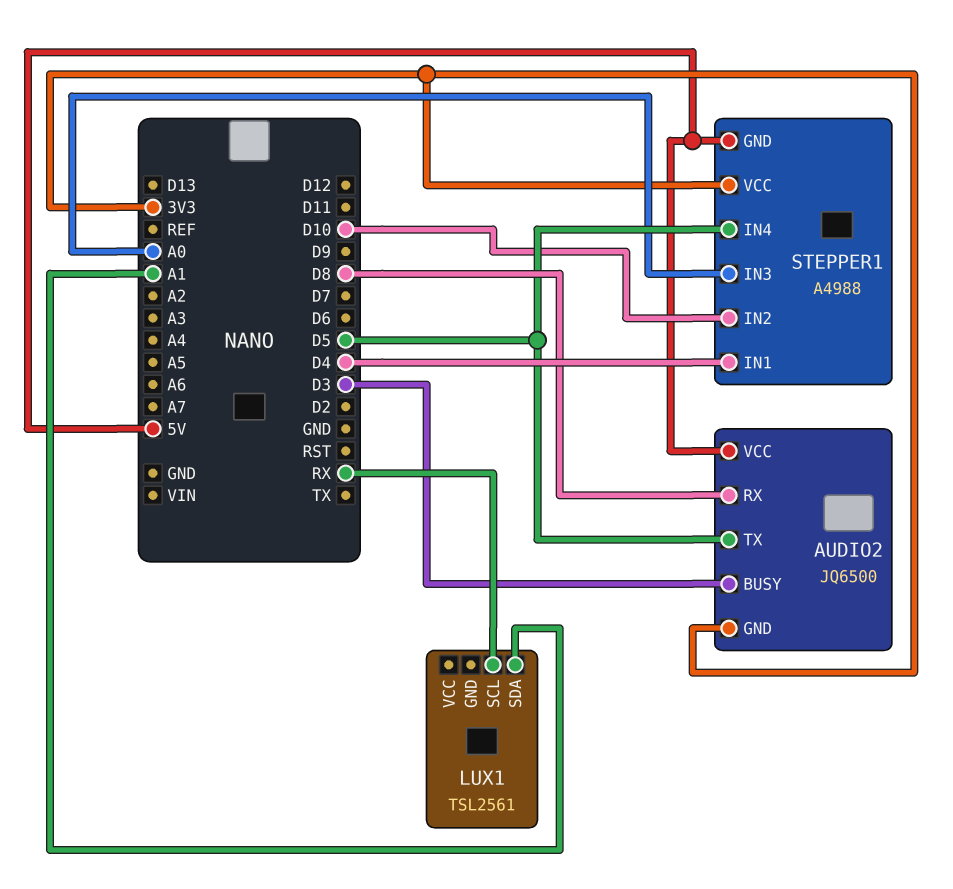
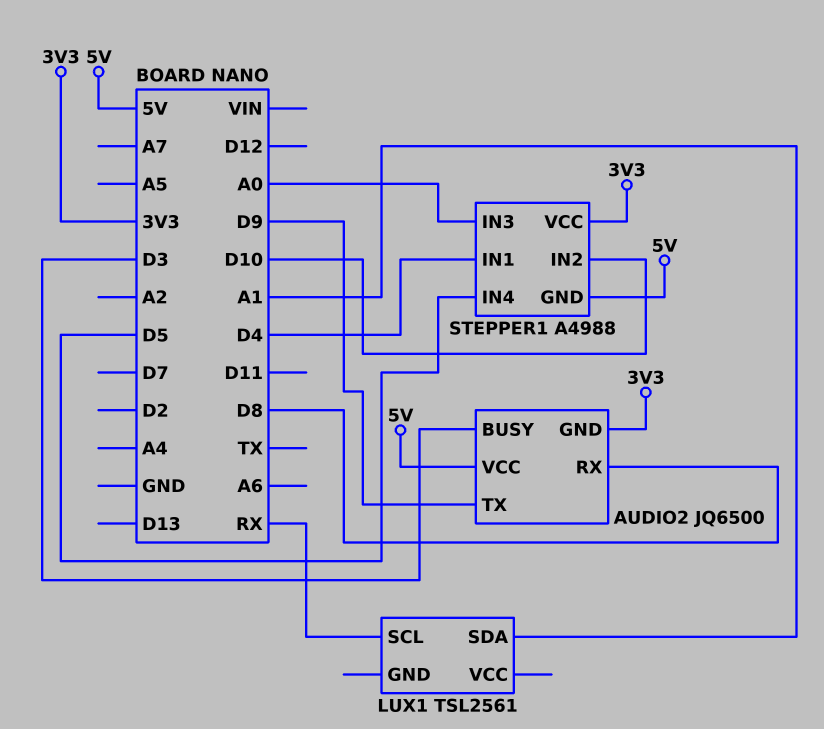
AUDIO2 pin TX: D5 -> D9

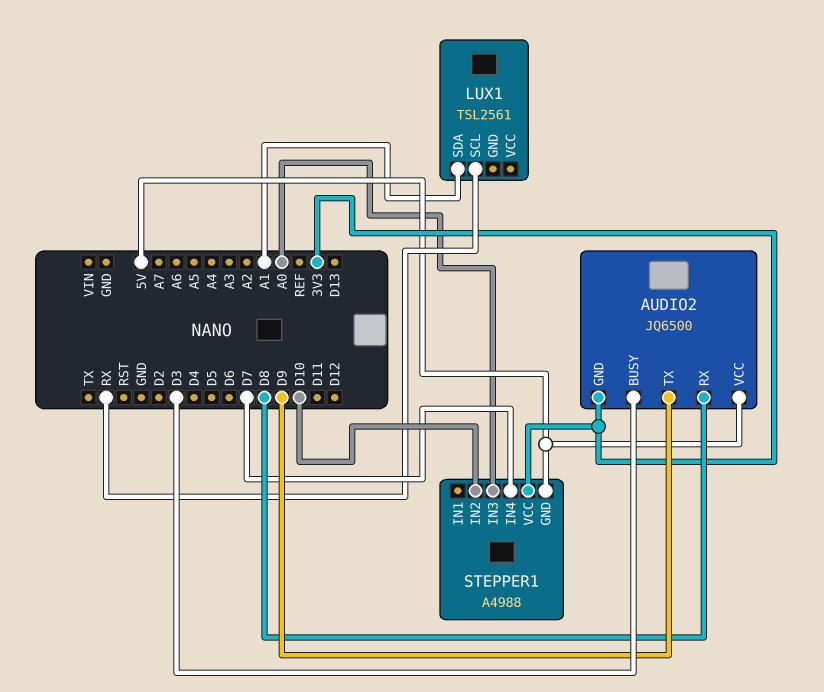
STEPPER1 pin IN1: D4 -> none
STEPPER1 pin IN4: D5 -> D7

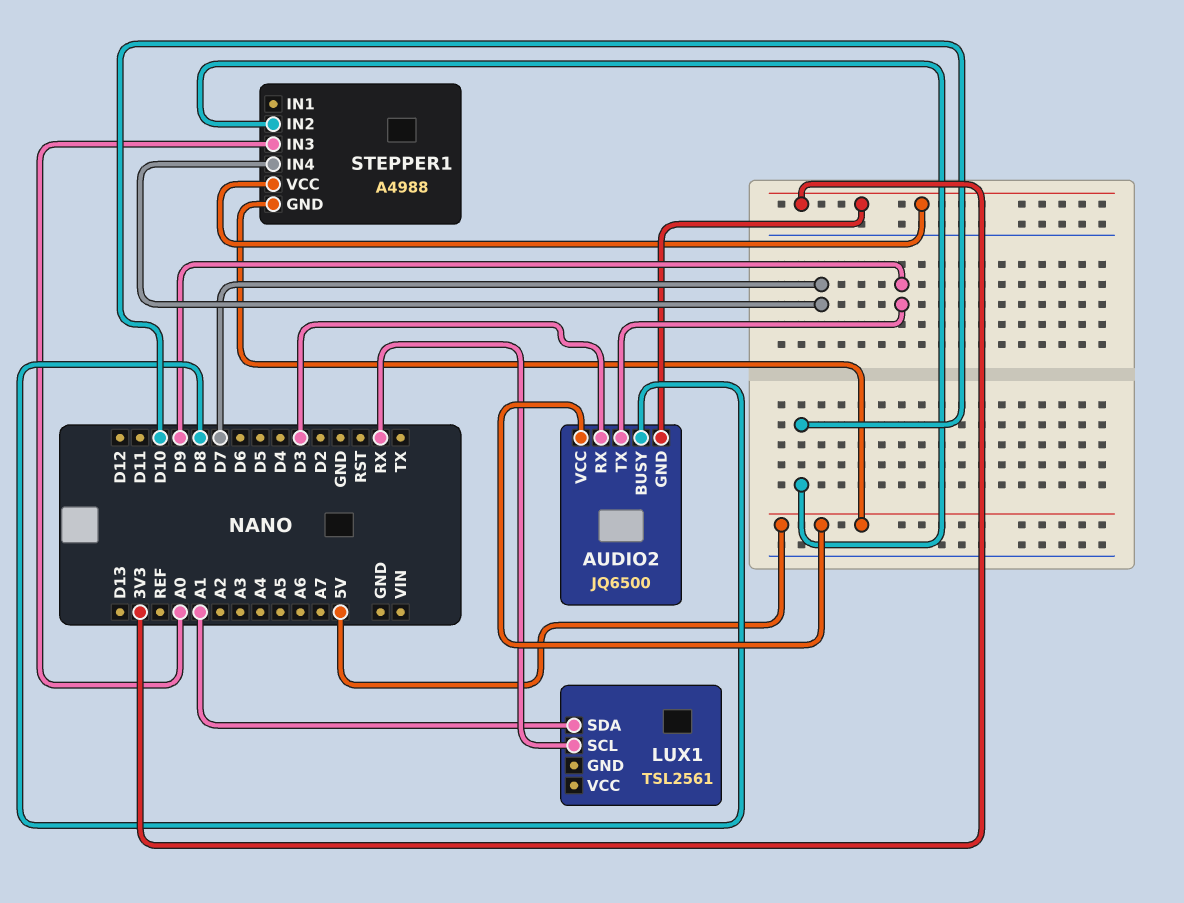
AUDIO2 pin BUSY: D3 -> D8
AUDIO2 pin RX: D8 -> D3

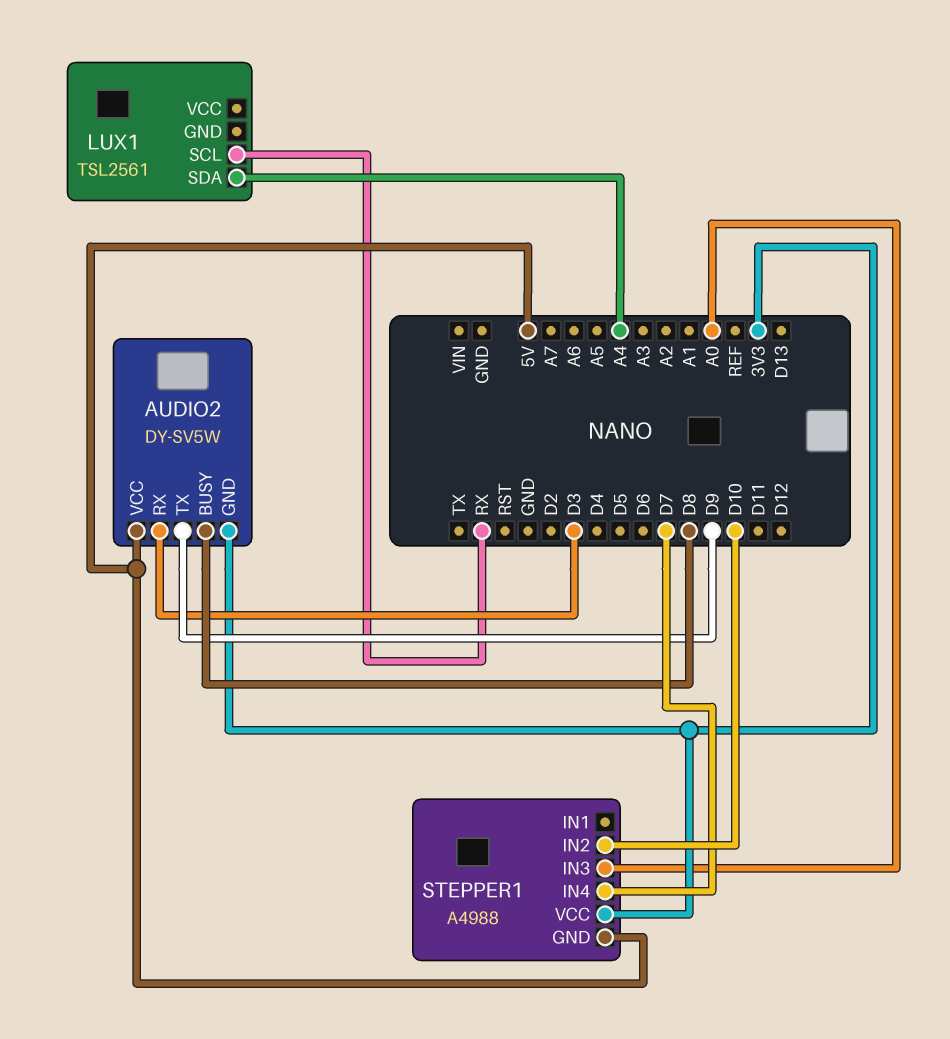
AUDIO2: JQ6500 -> DY-SV5W
LUX1 pin SDA: A1 -> A4

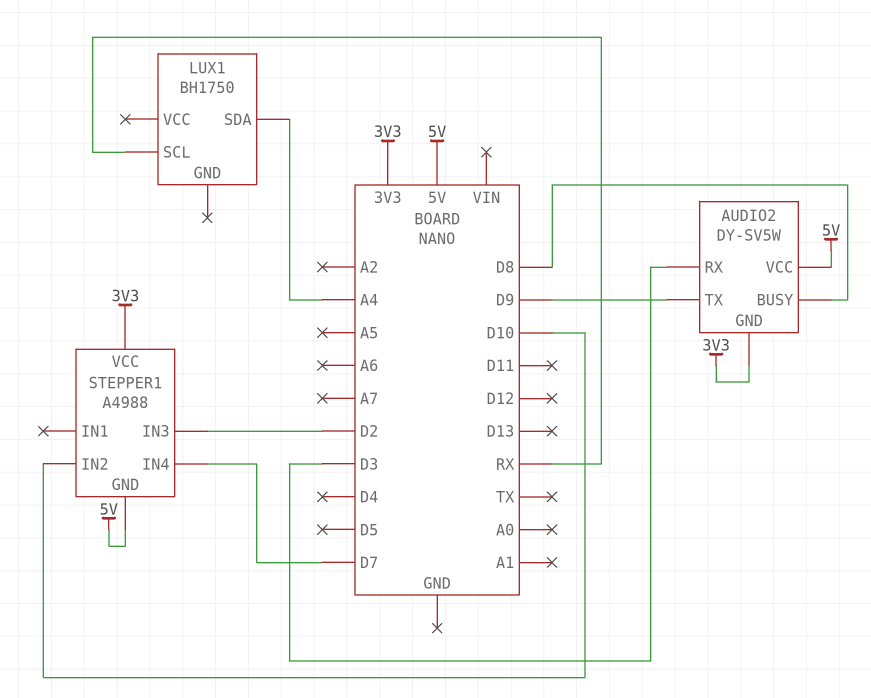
LUX1: TSL2561 -> BH1750
STEPPER1 pin IN3: A0 -> D2

